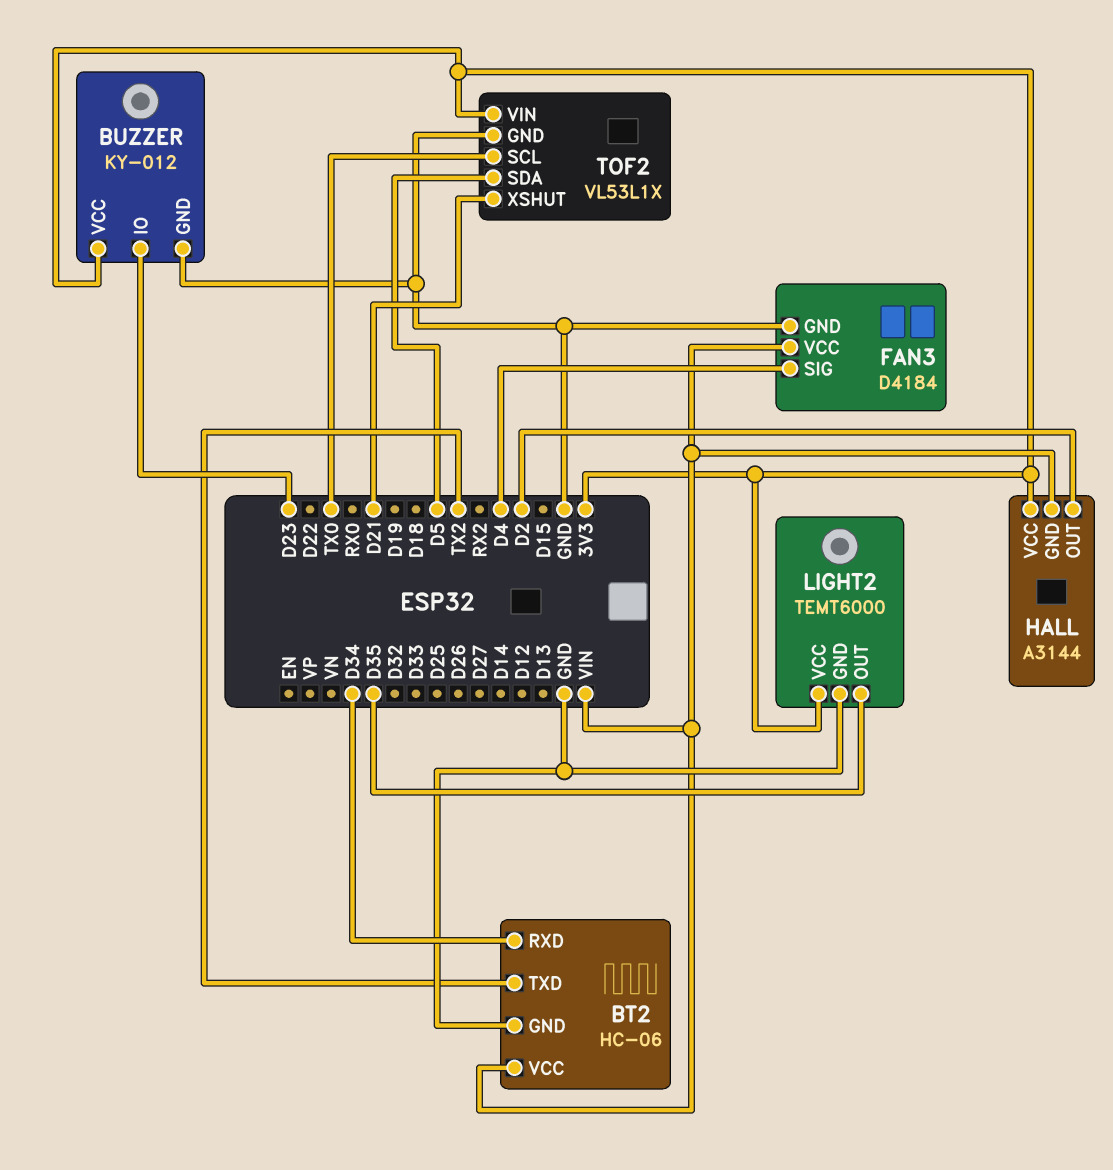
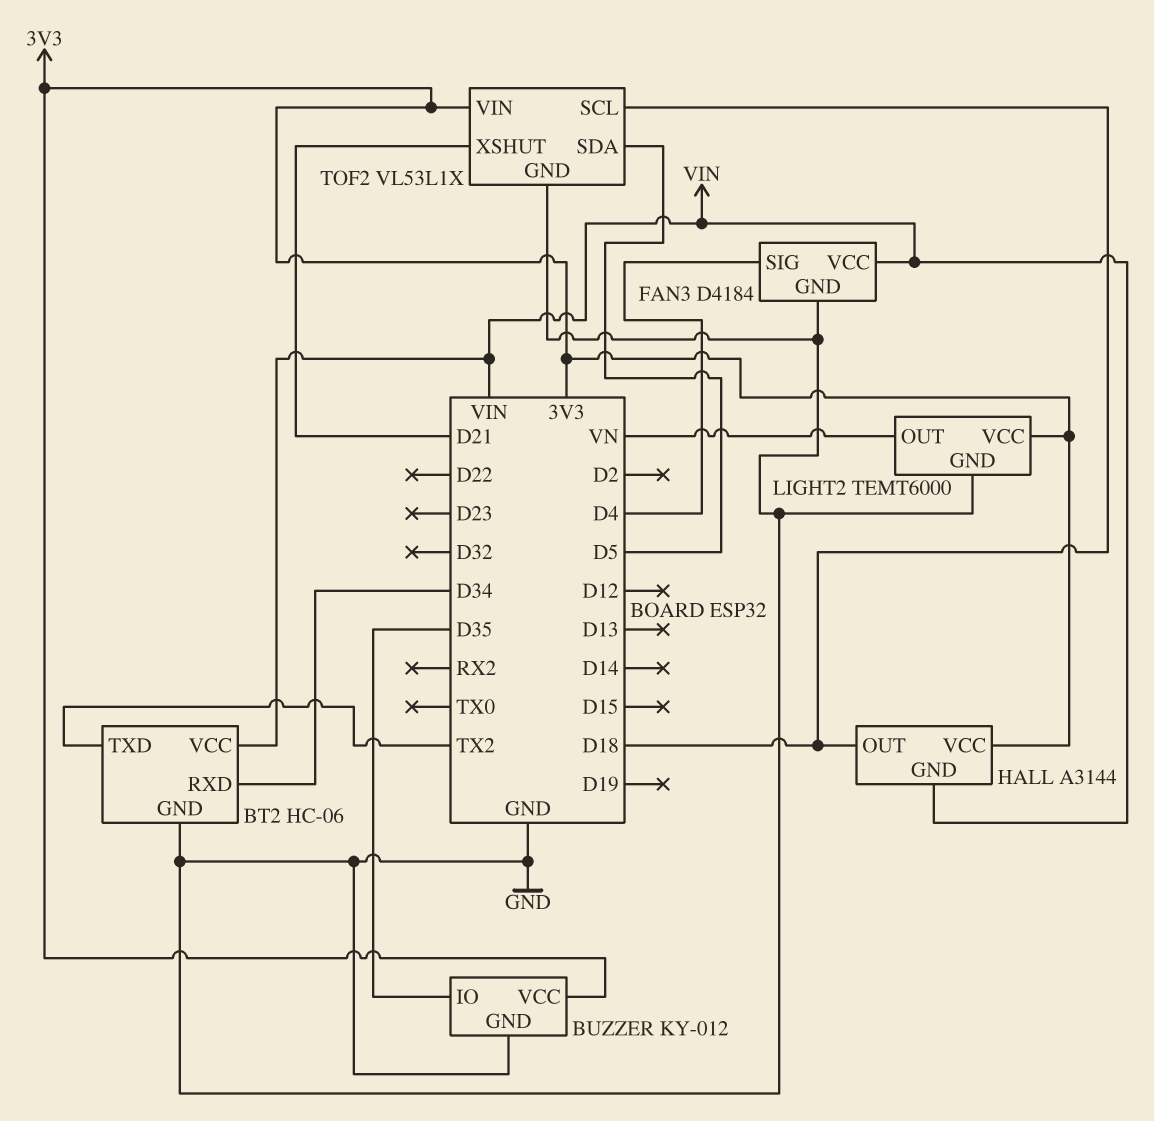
BUZZER pin IO: D23 -> D35
HALL pin OUT: D2 -> D18
LIGHT2 pin OUT: D35 -> VN
TOF2 pin SCL: TX0 -> D18

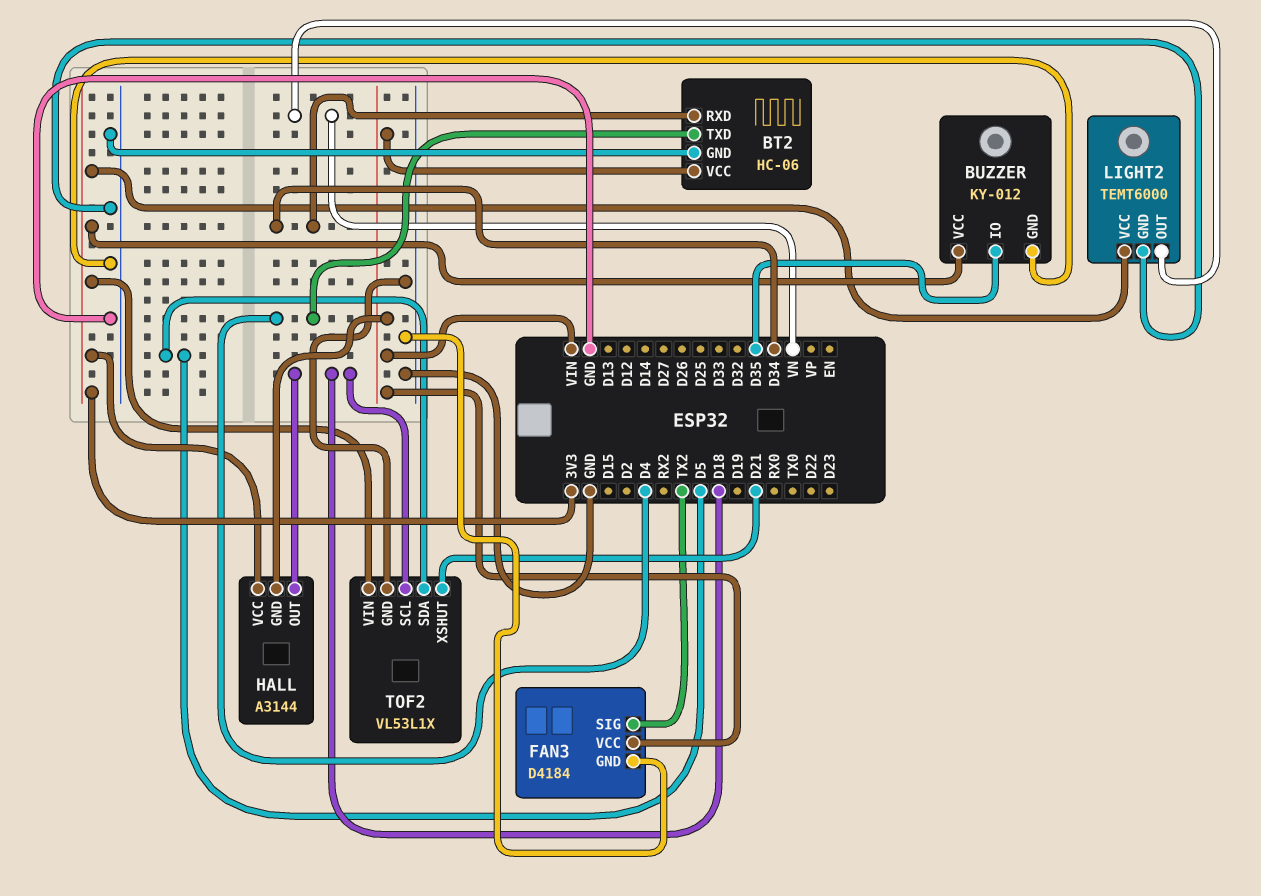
BT2 pin TXD: TX2 -> D4
FAN3 pin SIG: D4 -> TX2

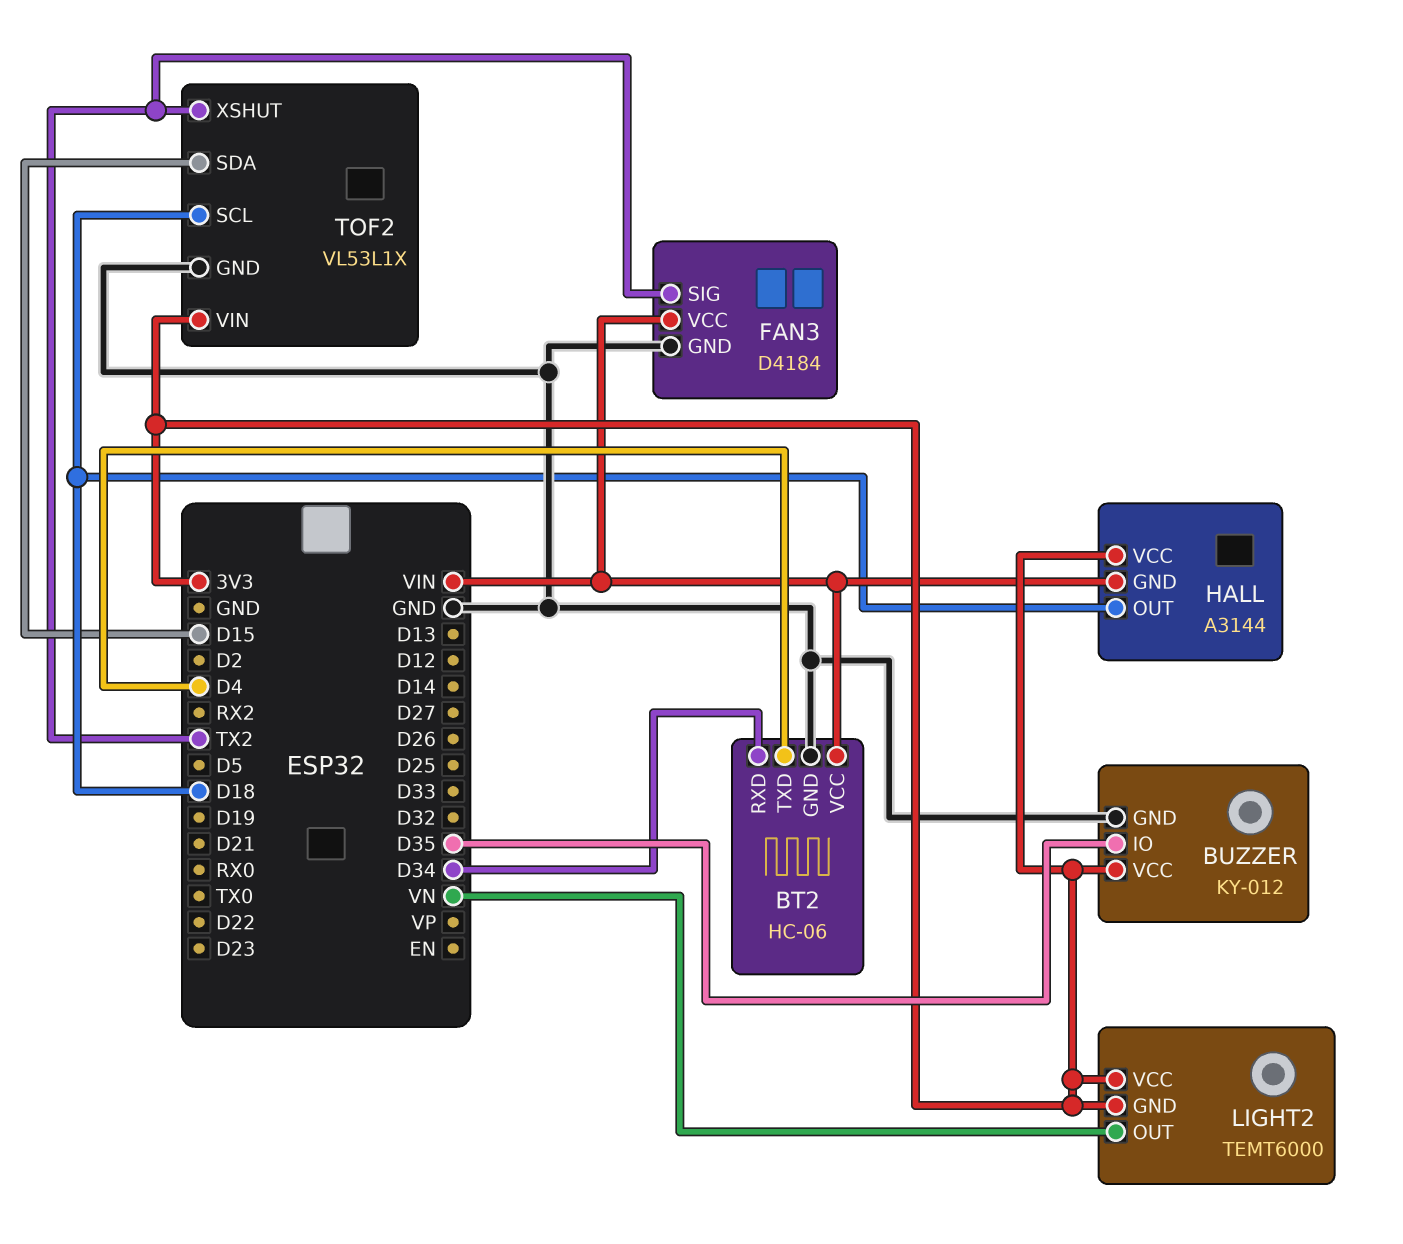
LIGHT2 pin GND: GND -> 3V3
TOF2 pin SDA: D5 -> D15
TOF2 pin XSHUT: D21 -> TX2

